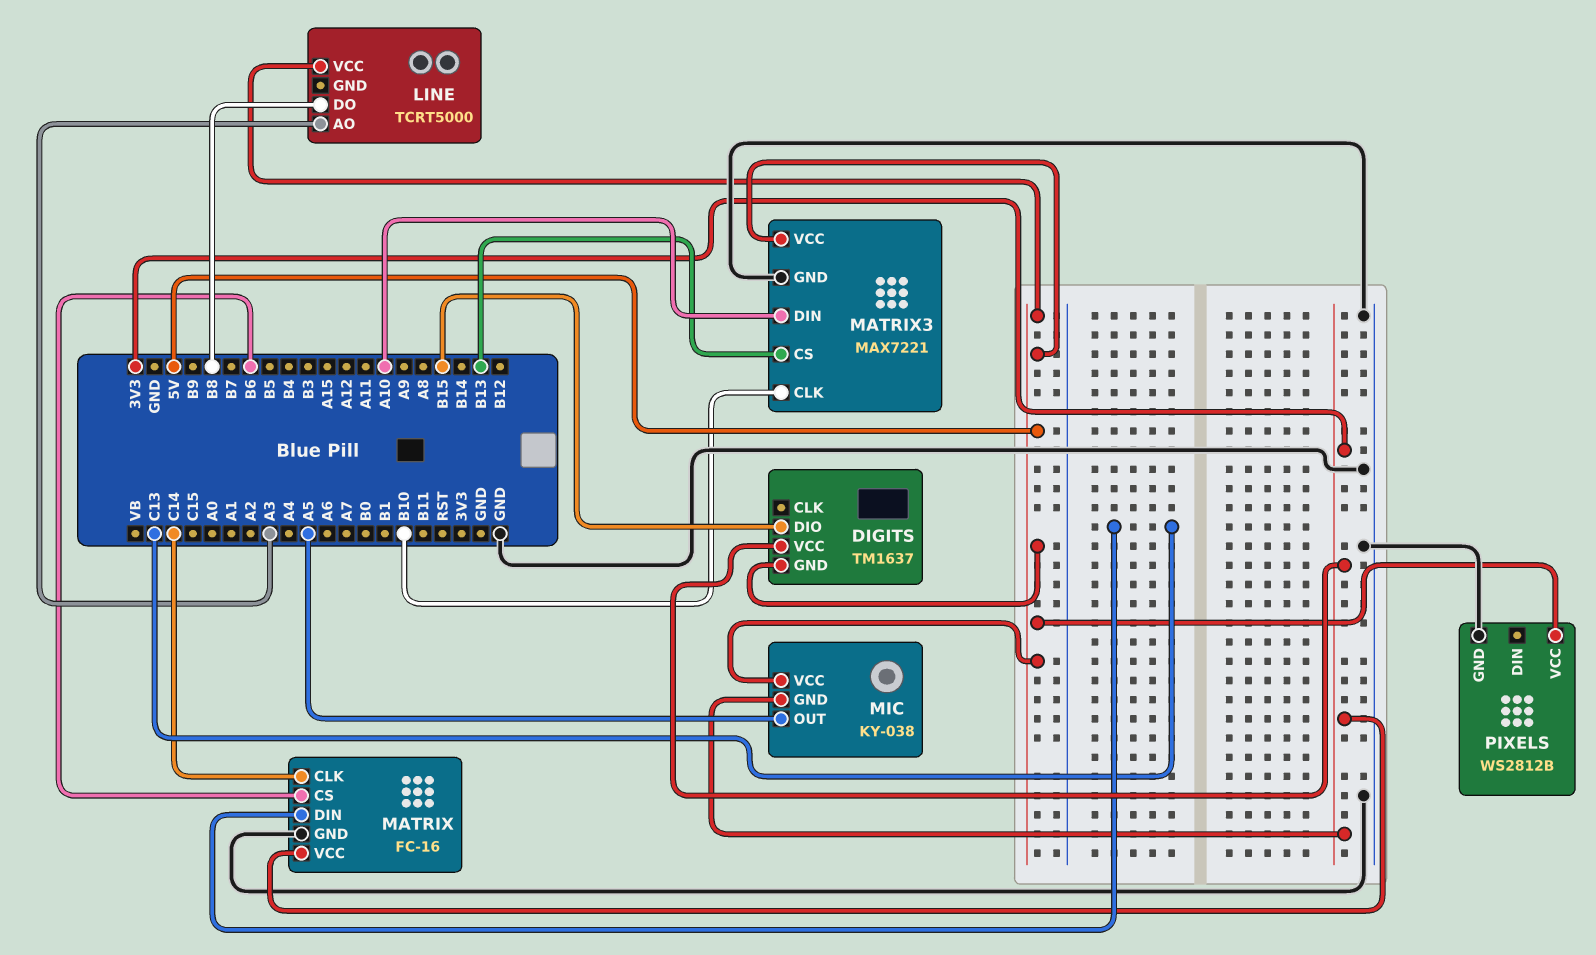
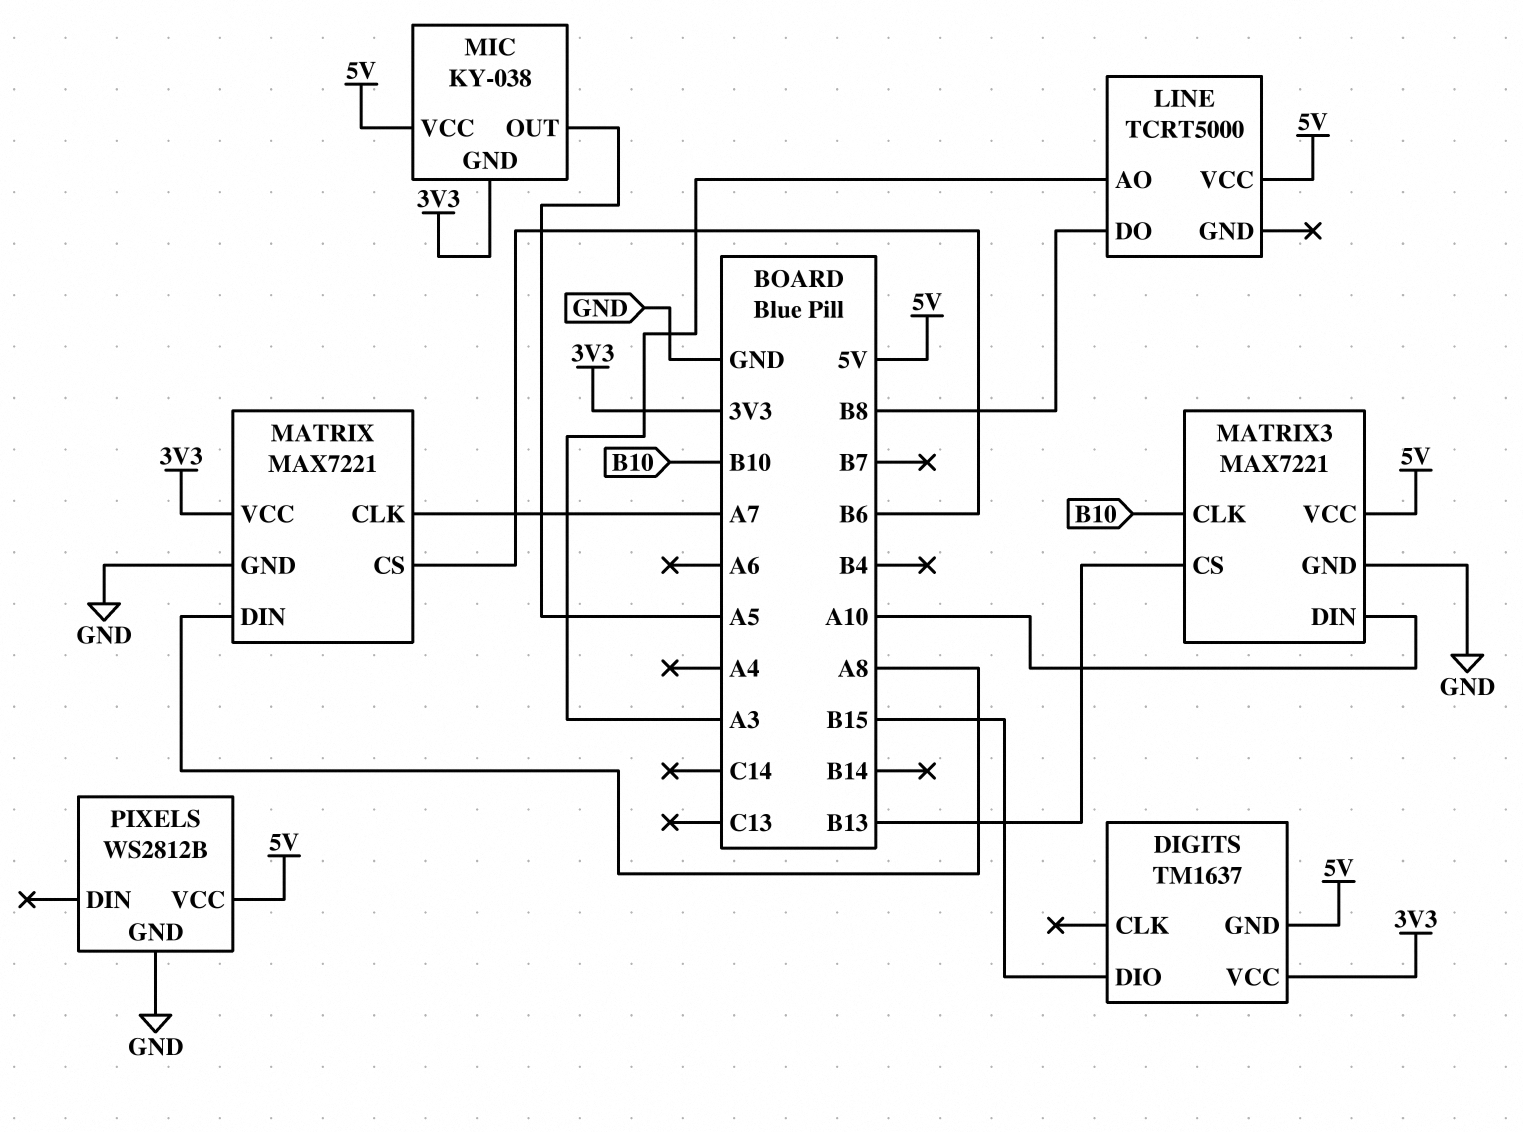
MATRIX: FC-16 -> MAX7221
MATRIX pin CLK: C14 -> A7
MATRIX pin DIN: C13 -> A8

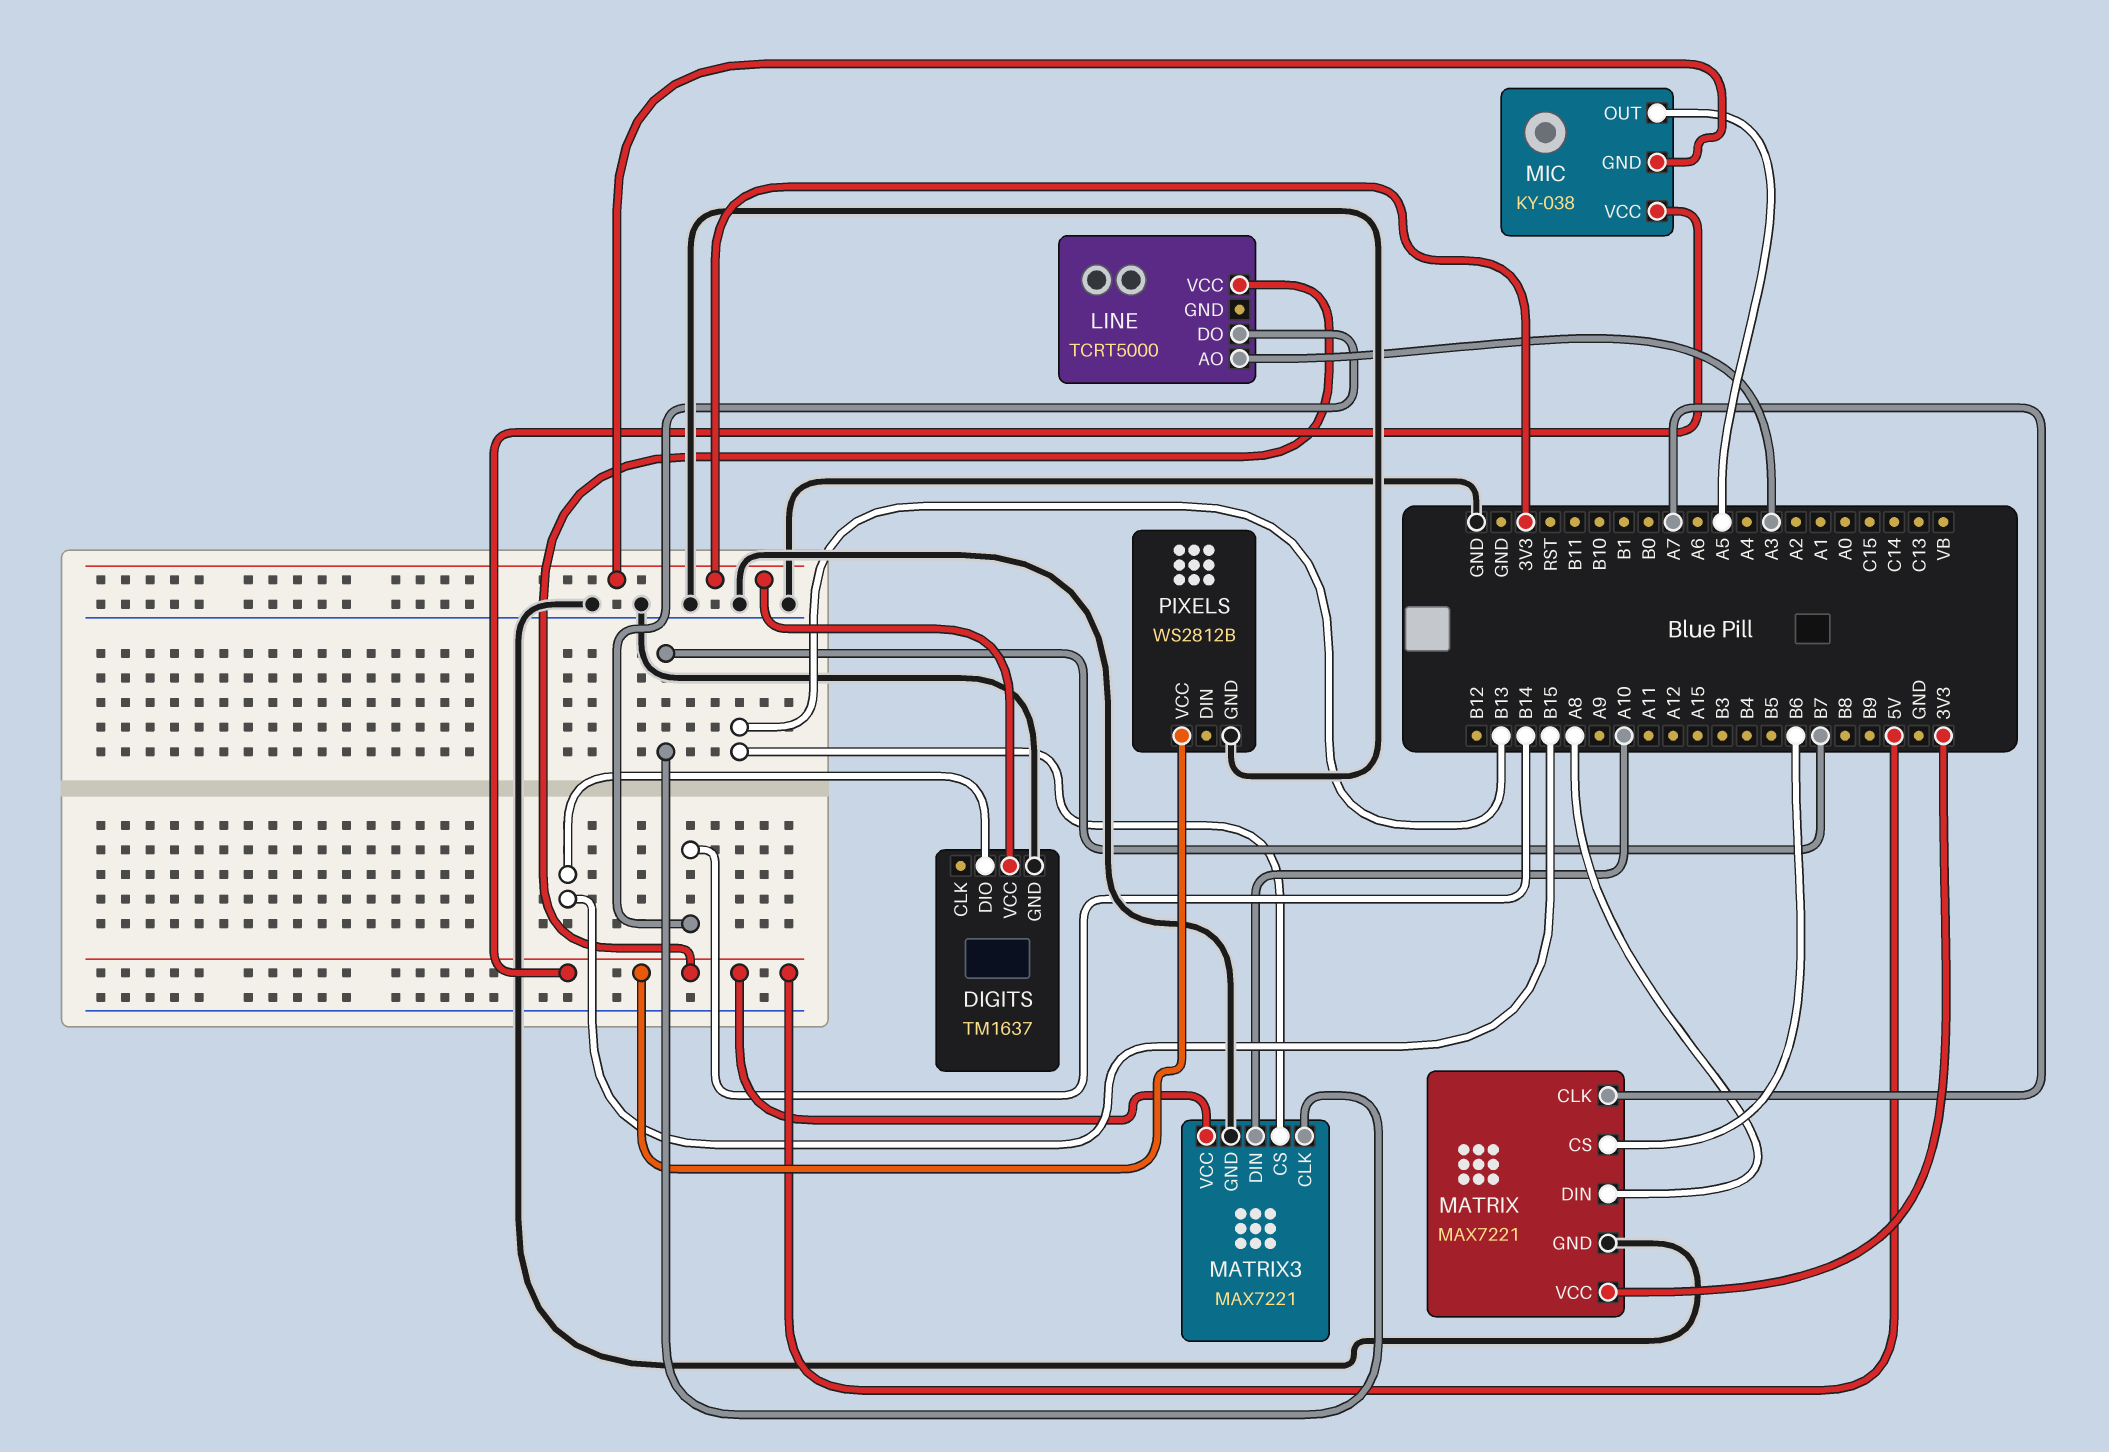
DIGITS pin GND: 5V -> GND
LINE pin DO: B8 -> B14
MATRIX3 pin CLK: B10 -> B7

